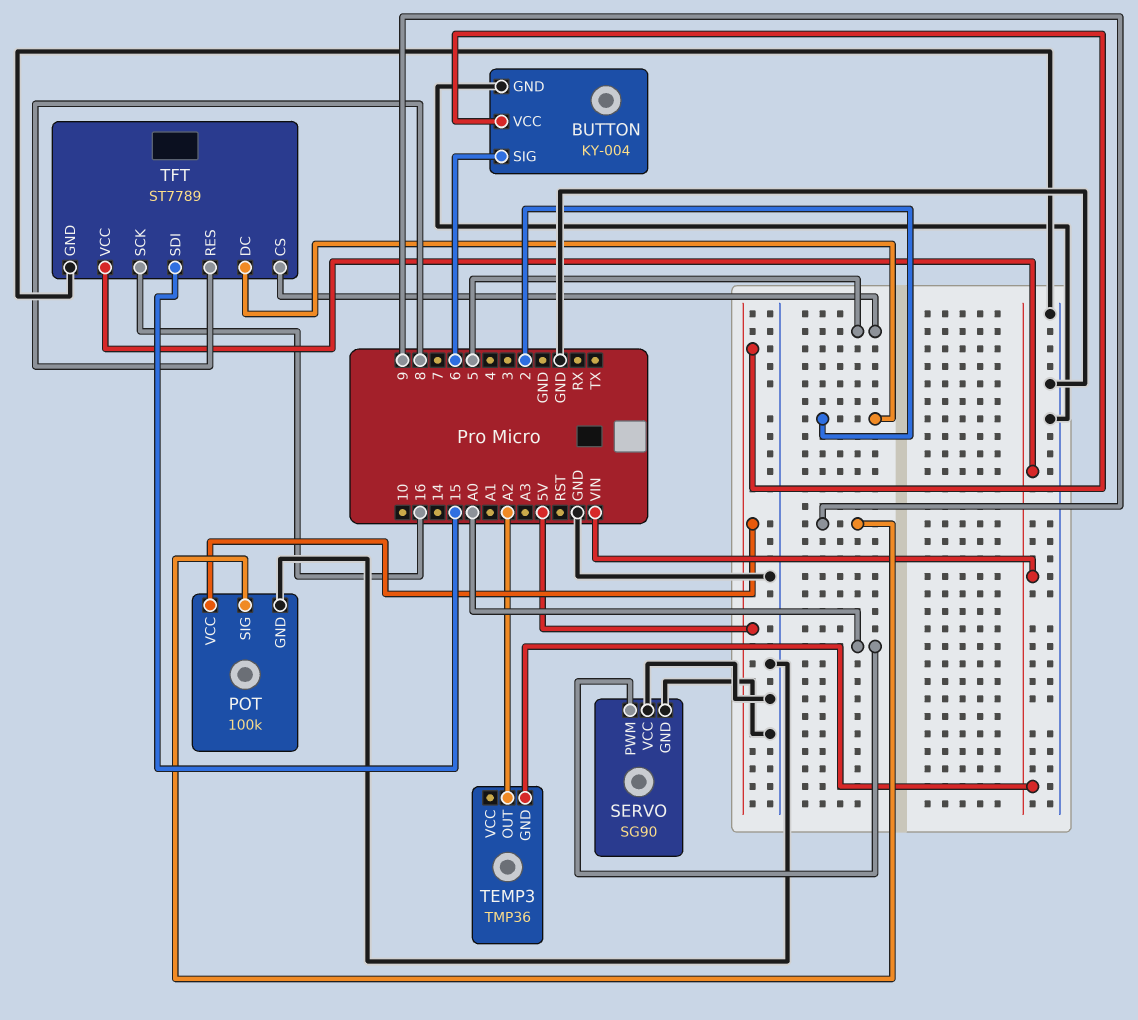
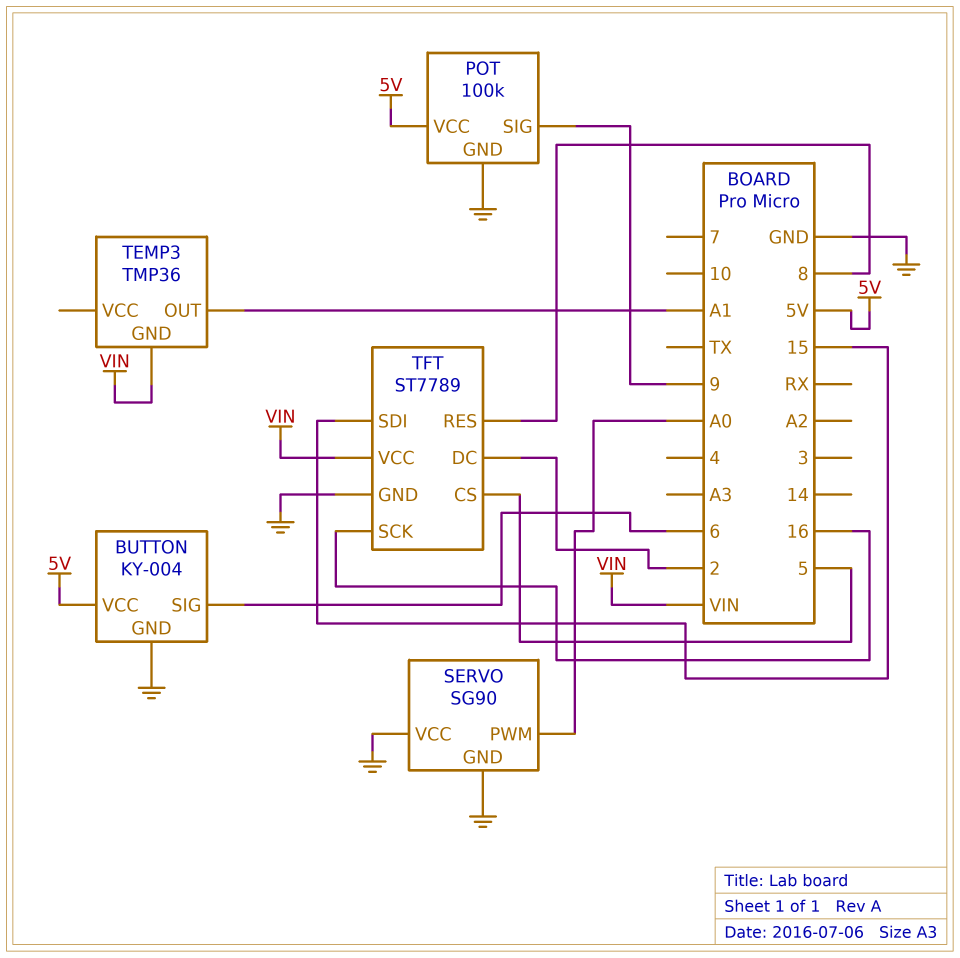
TEMP3 pin OUT: A2 -> A1

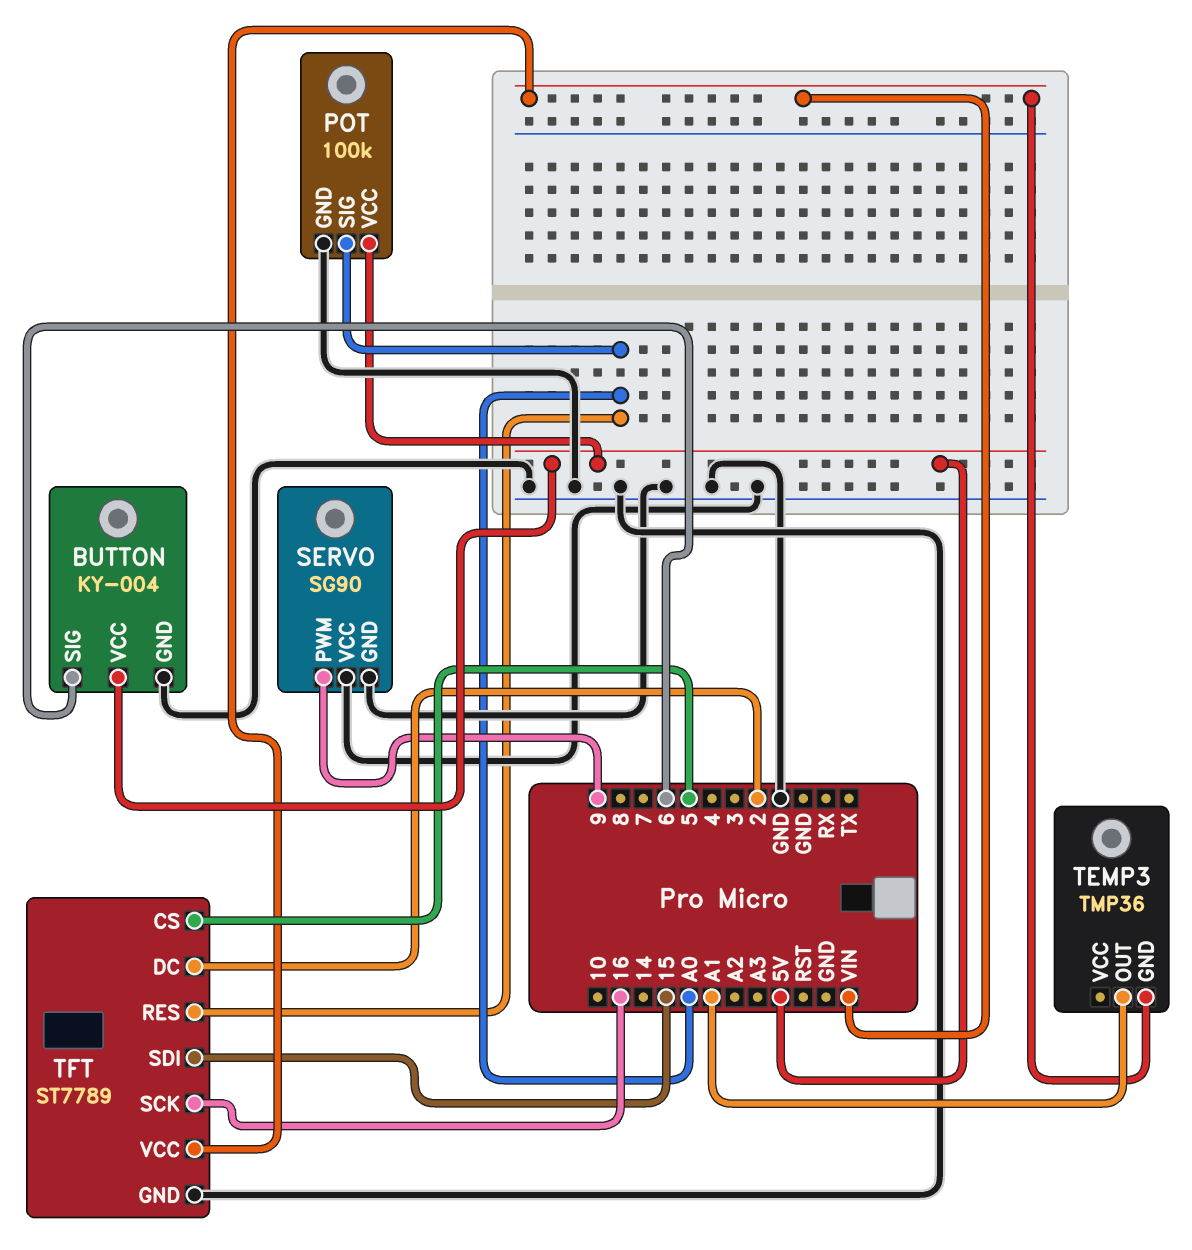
POT pin SIG: 9 -> A0
SERVO pin PWM: A0 -> 9
TFT pin RES: 8 -> A0

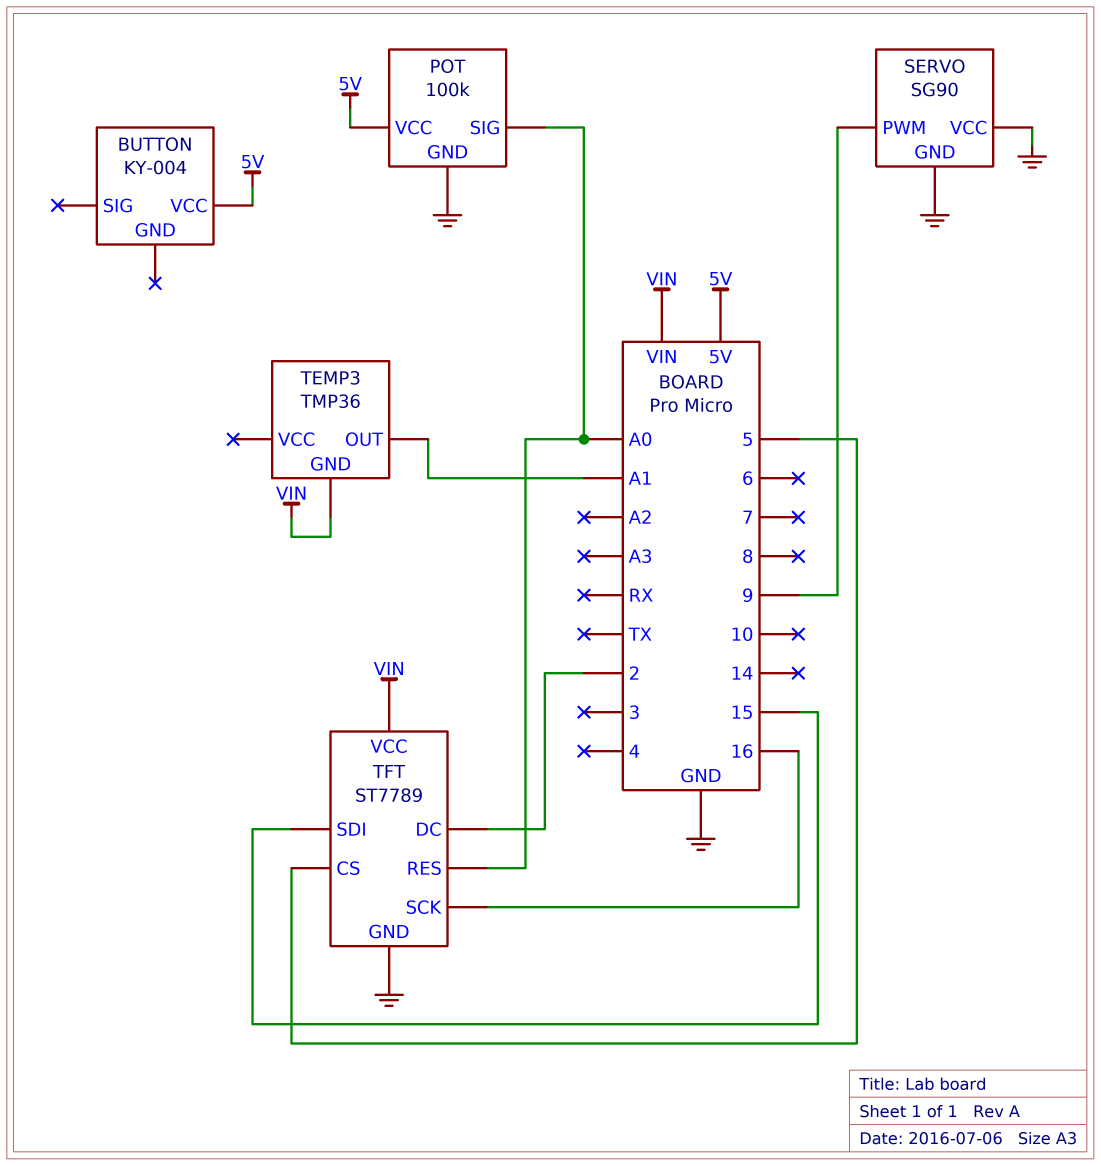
BUTTON pin GND: GND -> none
BUTTON pin SIG: 6 -> none

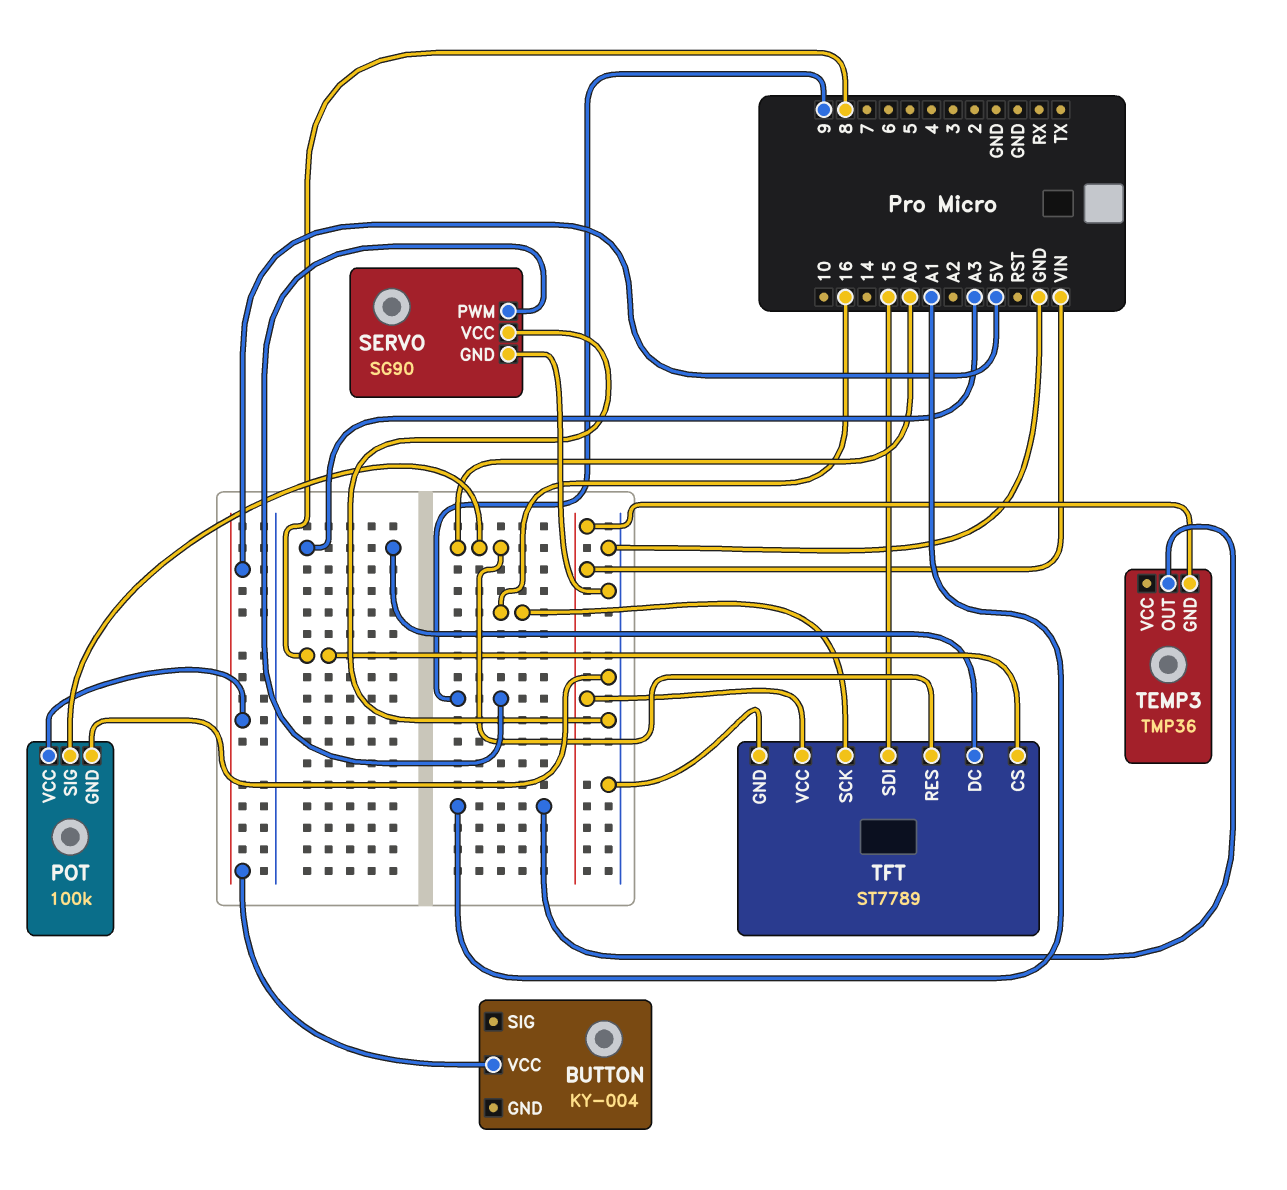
TFT pin CS: 5 -> 8
TFT pin DC: 2 -> A3

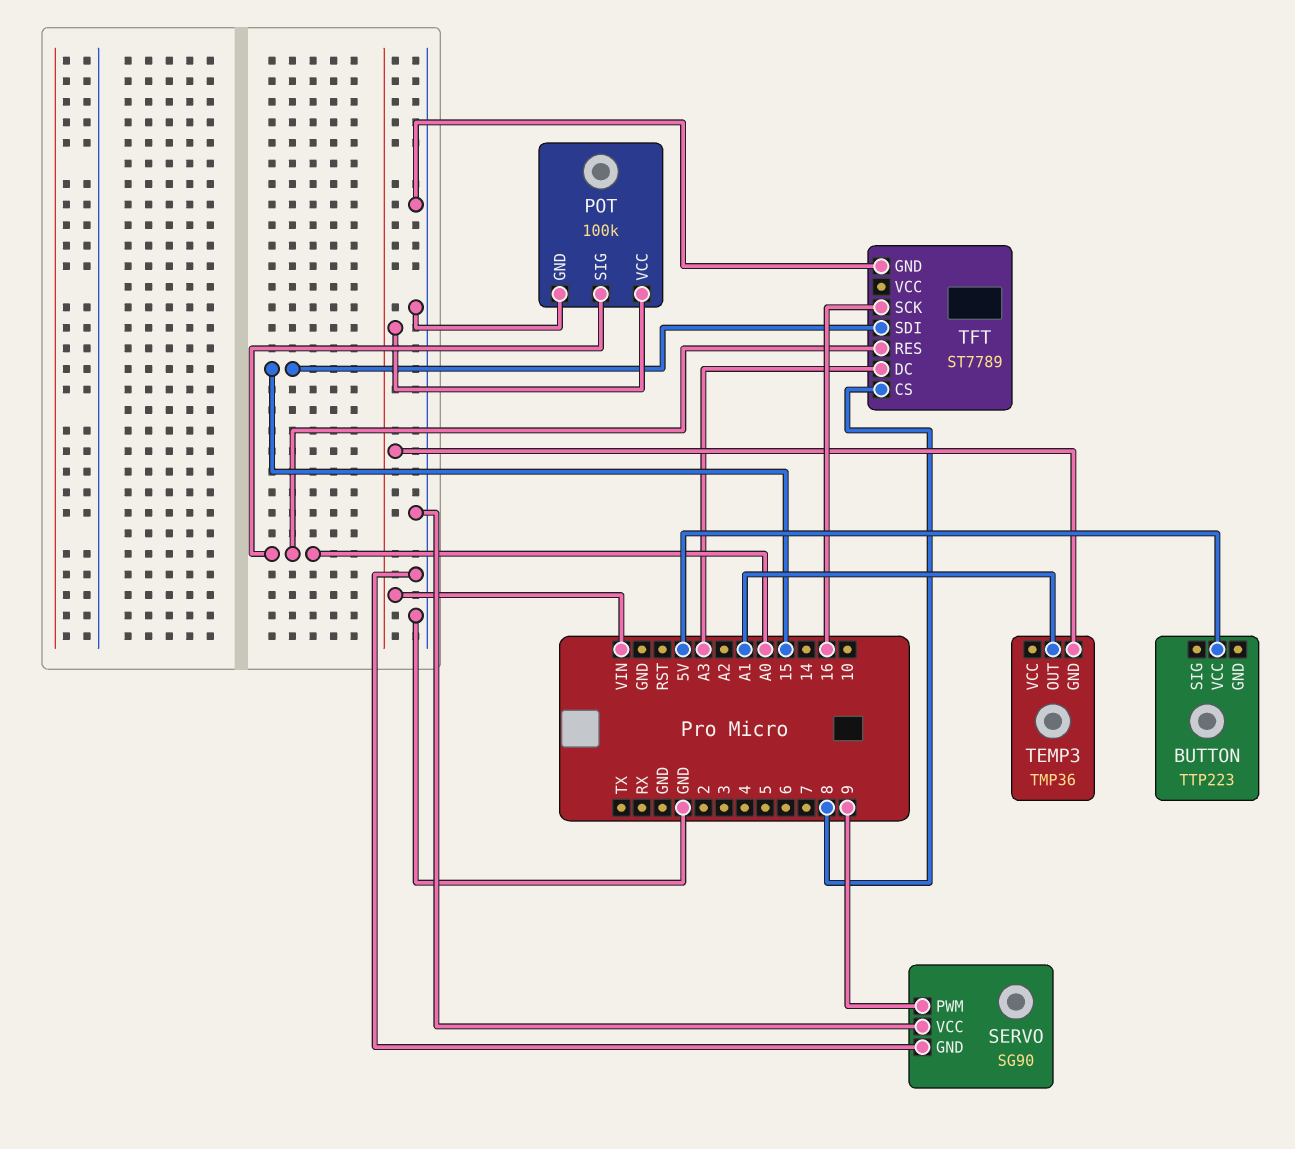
BUTTON: KY-004 -> TTP223
POT pin VCC: 5V -> VIN
TFT pin VCC: VIN -> none

